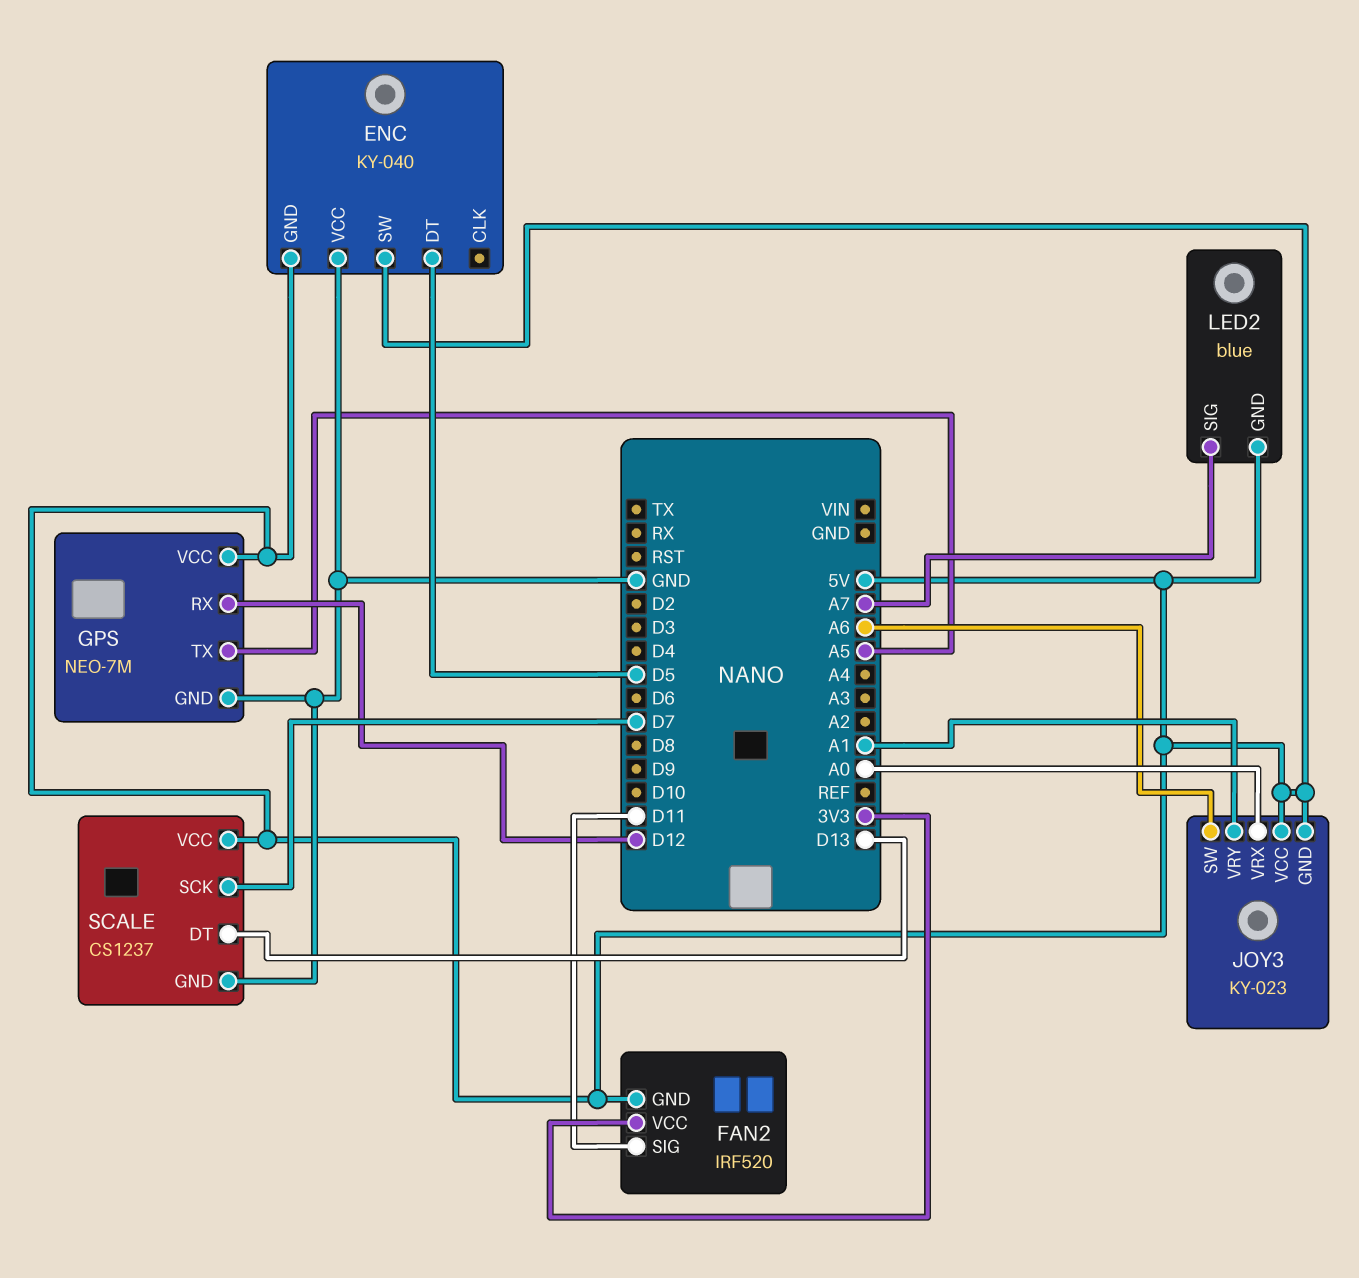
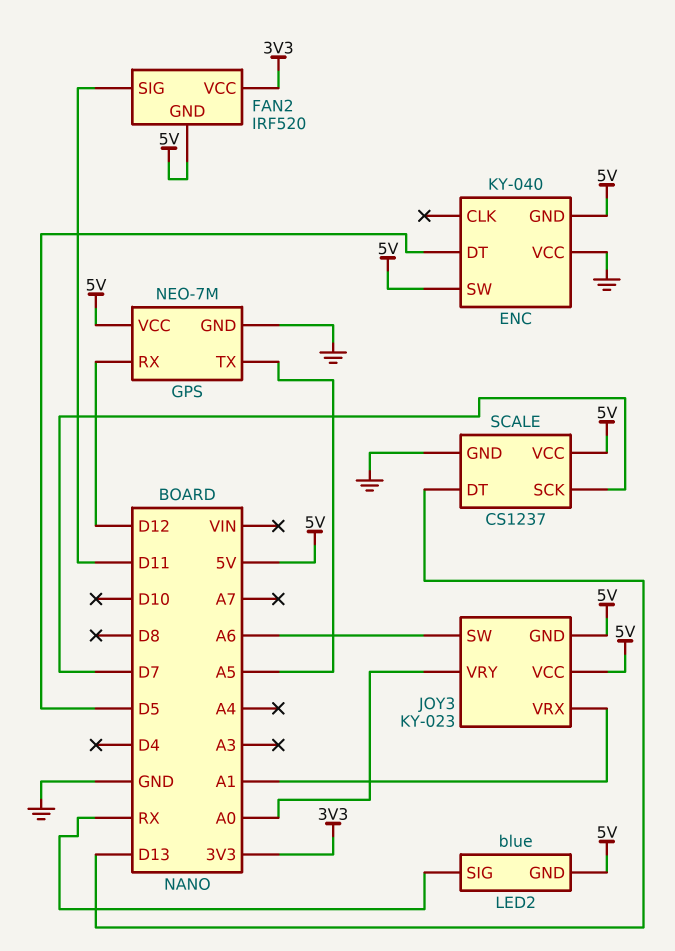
JOY3 pin VRX: A0 -> A1
JOY3 pin VRY: A1 -> A0
LED2 pin SIG: A7 -> RX

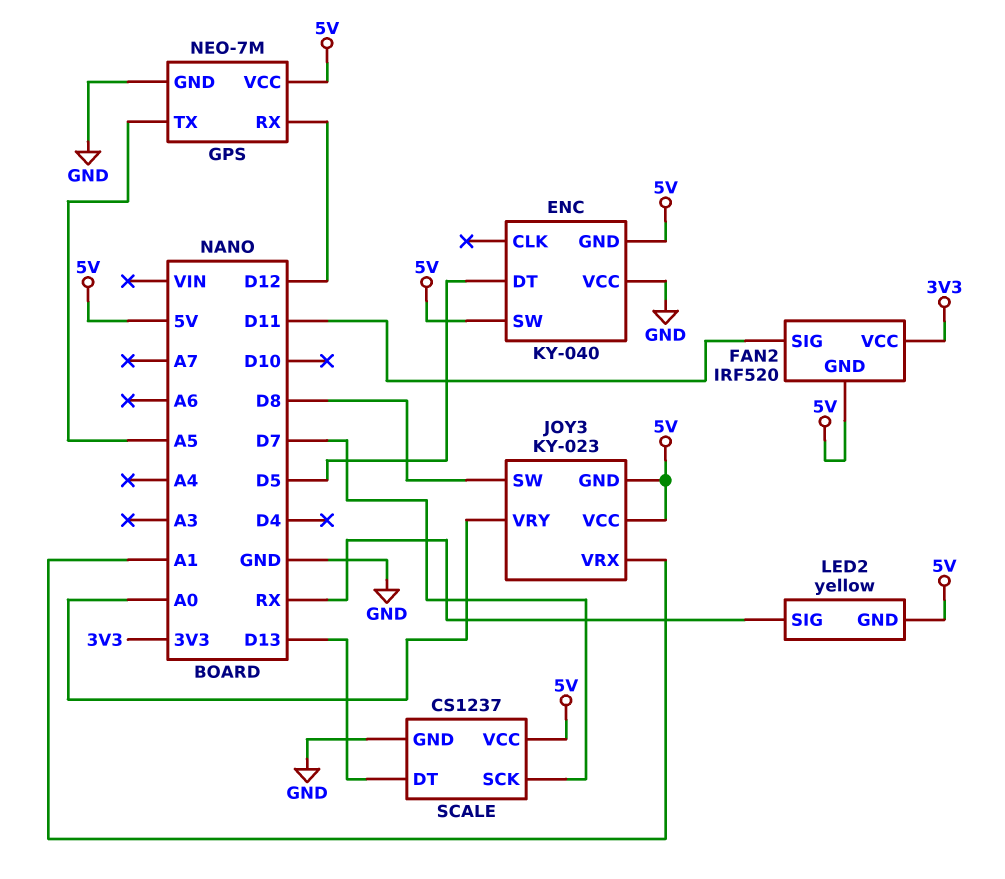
JOY3 pin SW: A6 -> D8
LED2: blue -> yellow

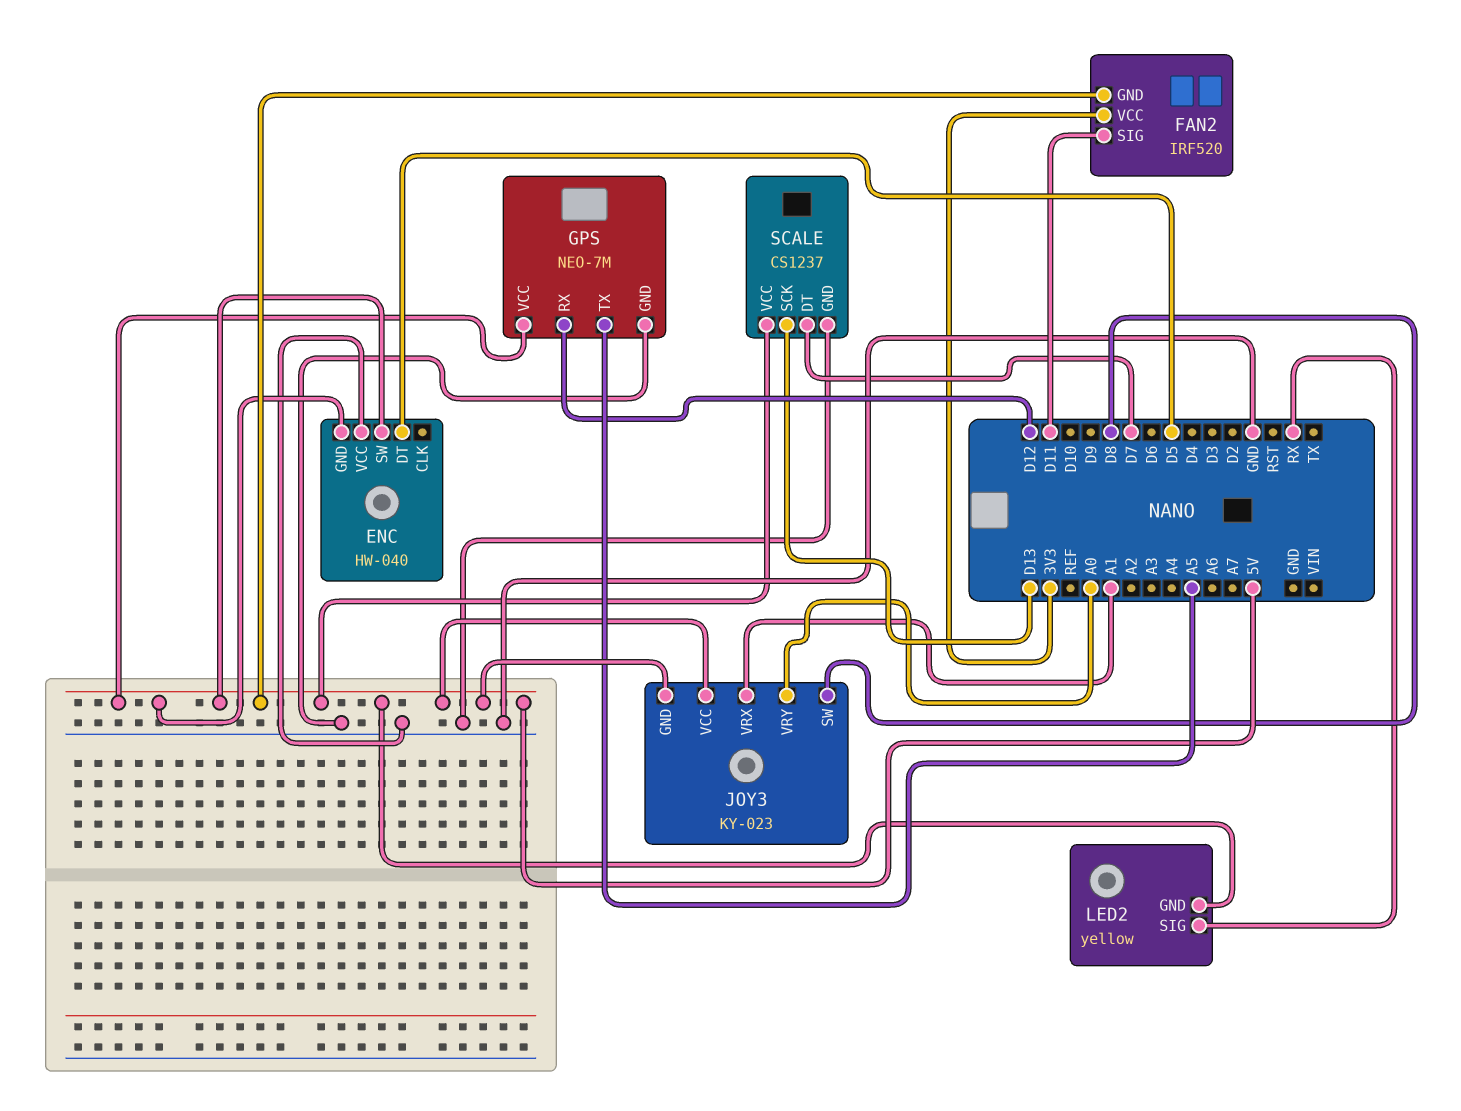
ENC: KY-040 -> HW-040
SCALE pin DT: D13 -> D7
SCALE pin SCK: D7 -> D13

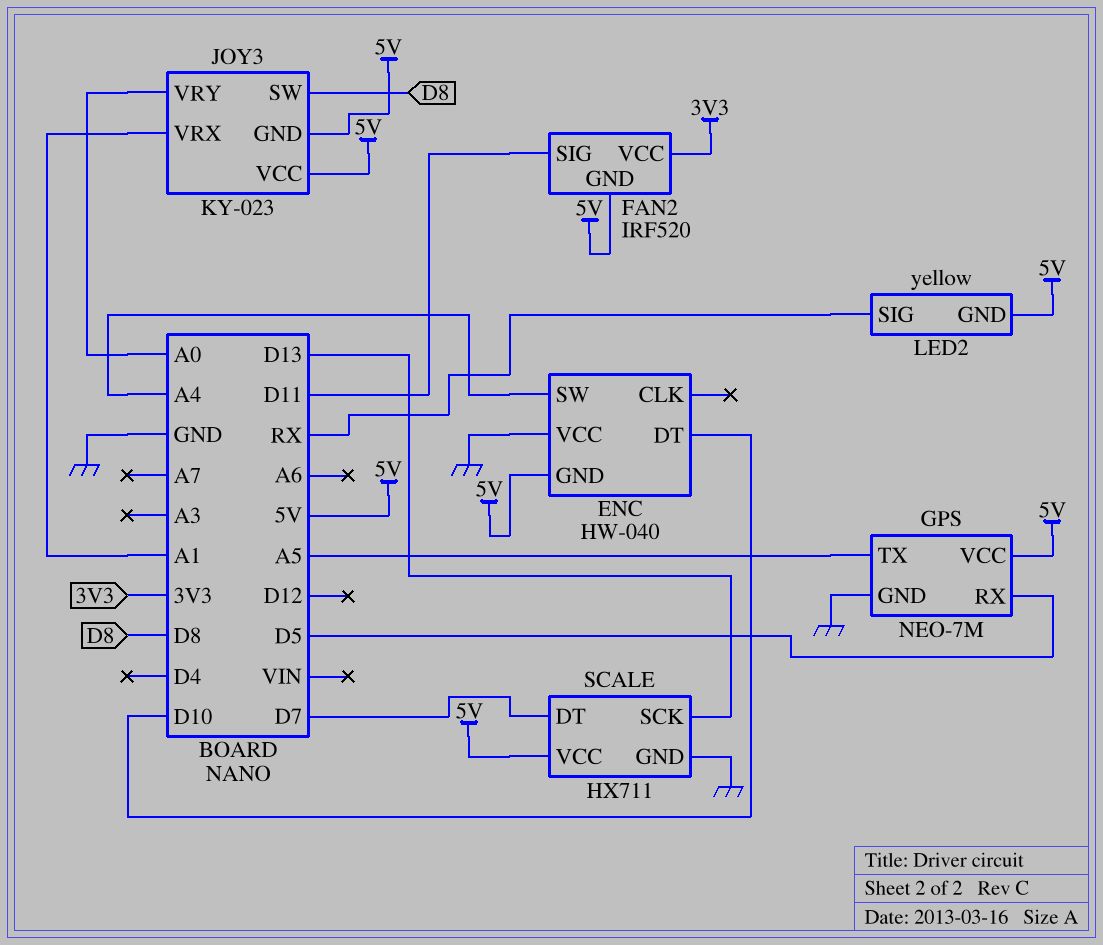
ENC pin DT: D5 -> D10
ENC pin SW: 5V -> A4
GPS pin RX: D12 -> D5
SCALE: CS1237 -> HX711

